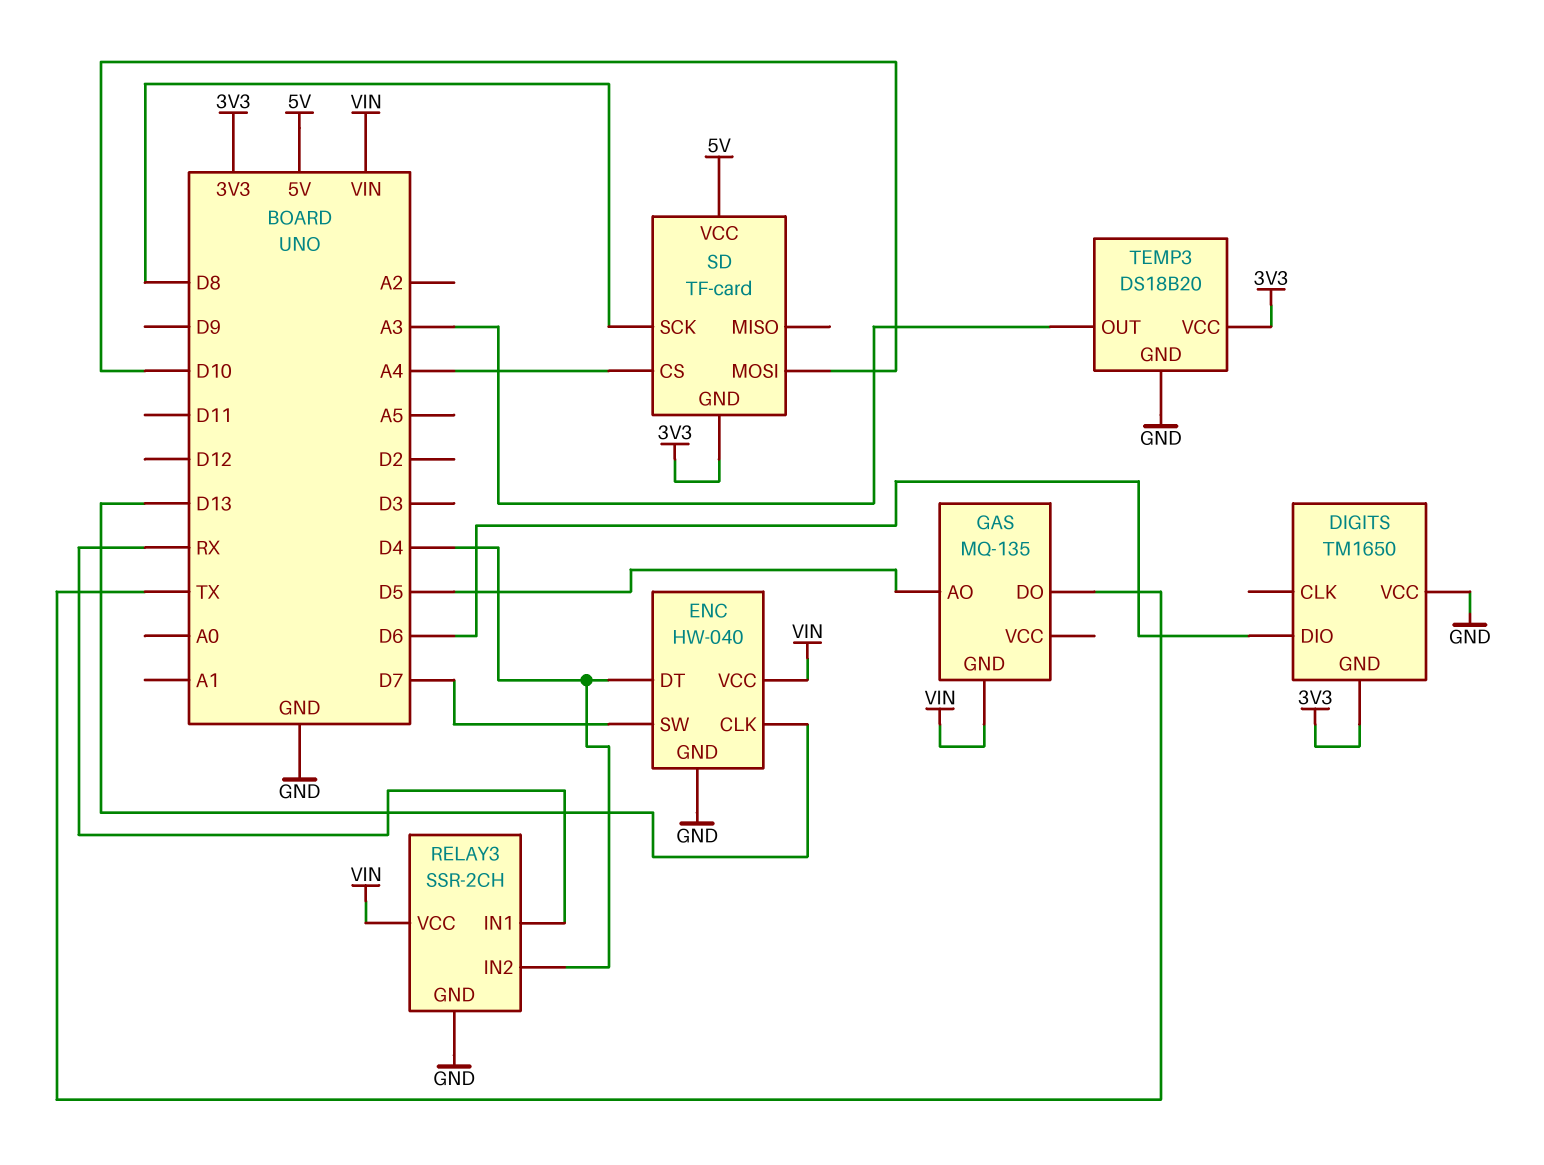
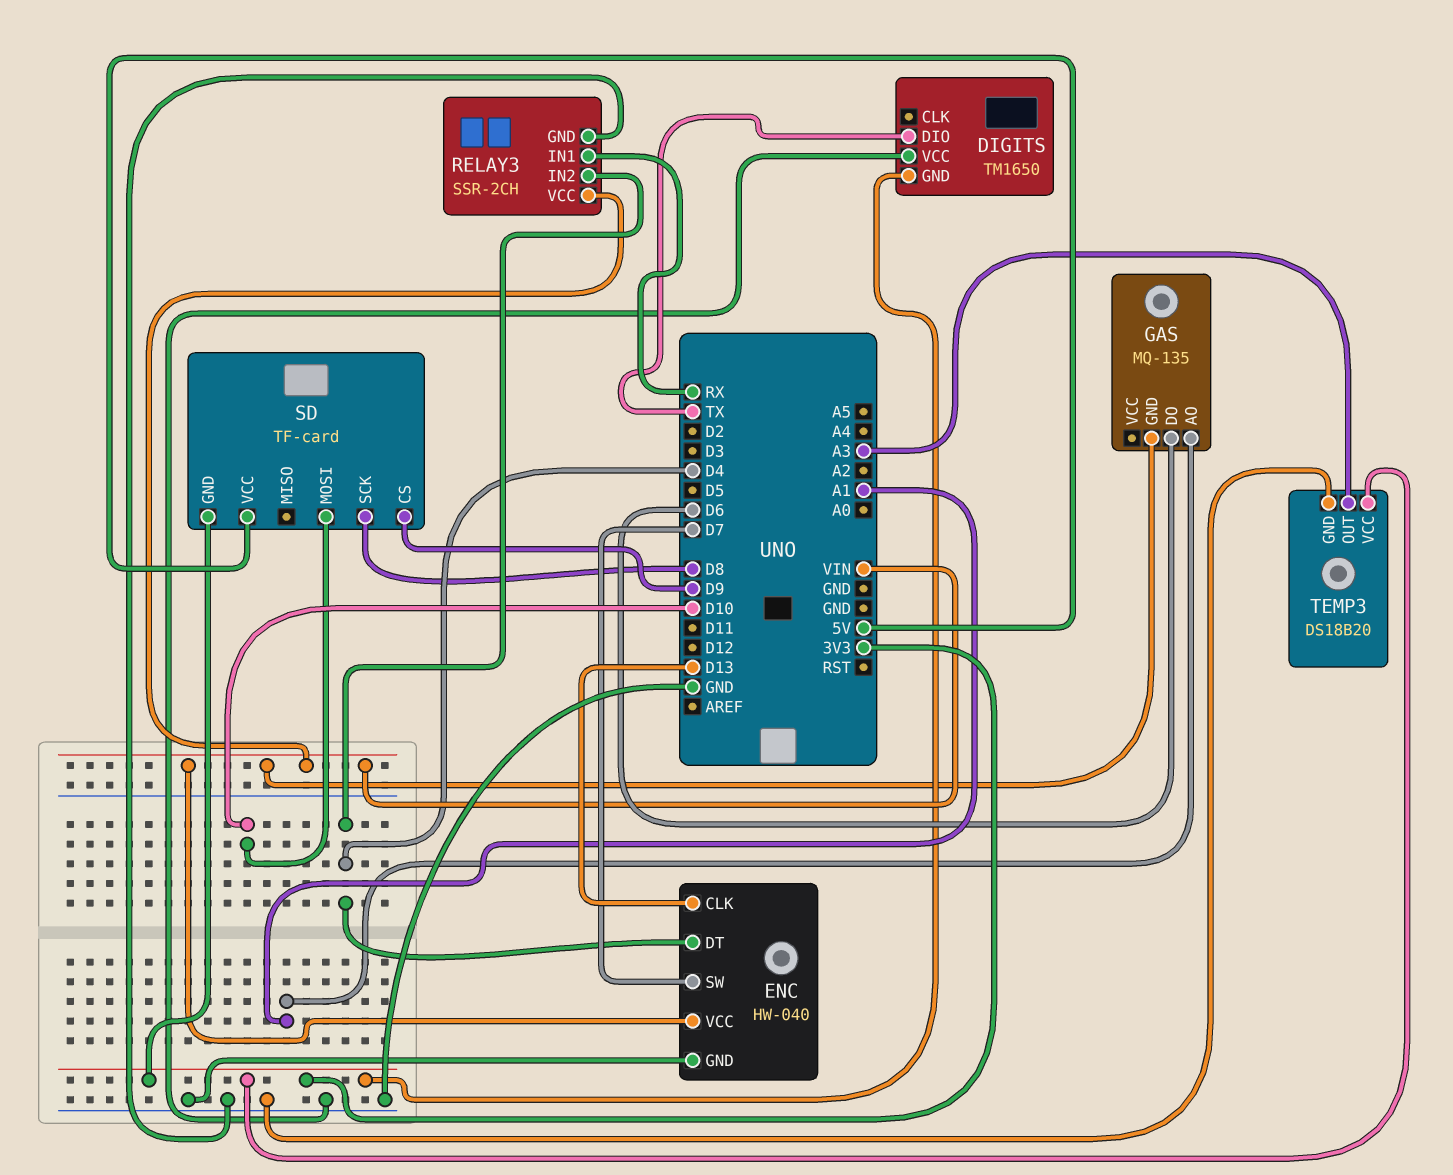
DIGITS pin DIO: D6 -> TX
GAS pin AO: D5 -> A1
GAS pin DO: TX -> D6
SD pin CS: A4 -> D9

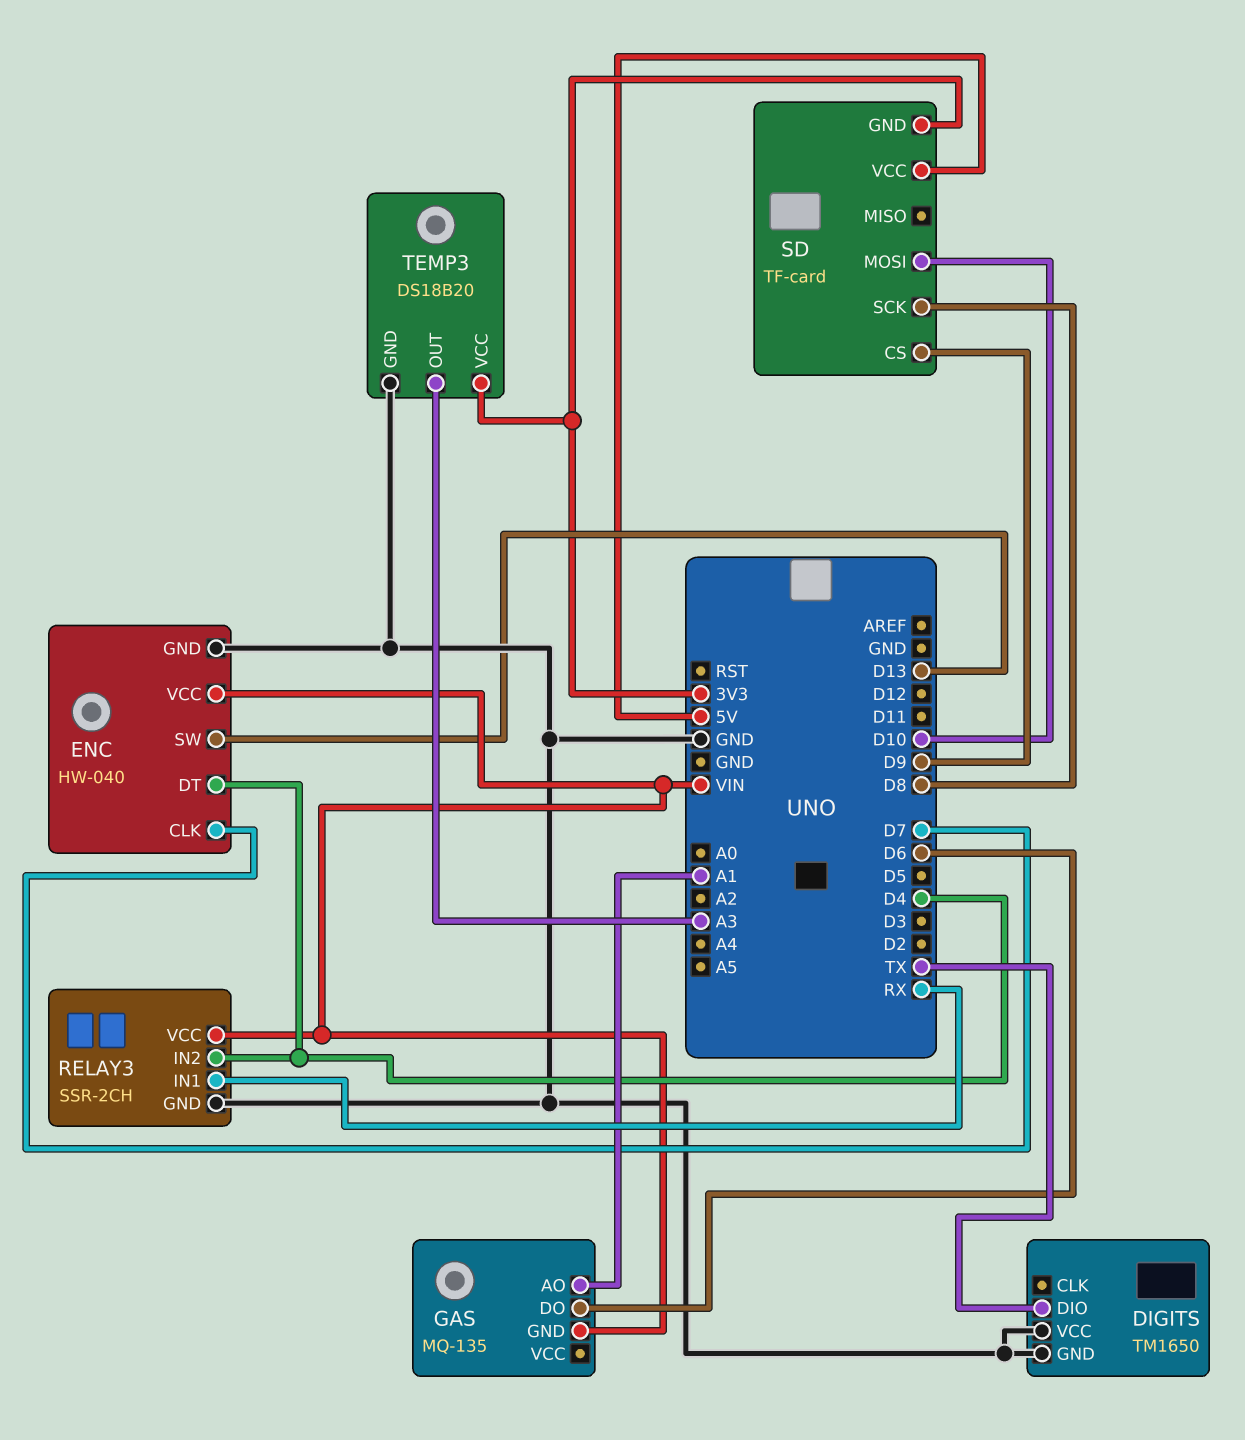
DIGITS pin GND: 3V3 -> GND
ENC pin CLK: D13 -> D7
ENC pin SW: D7 -> D13

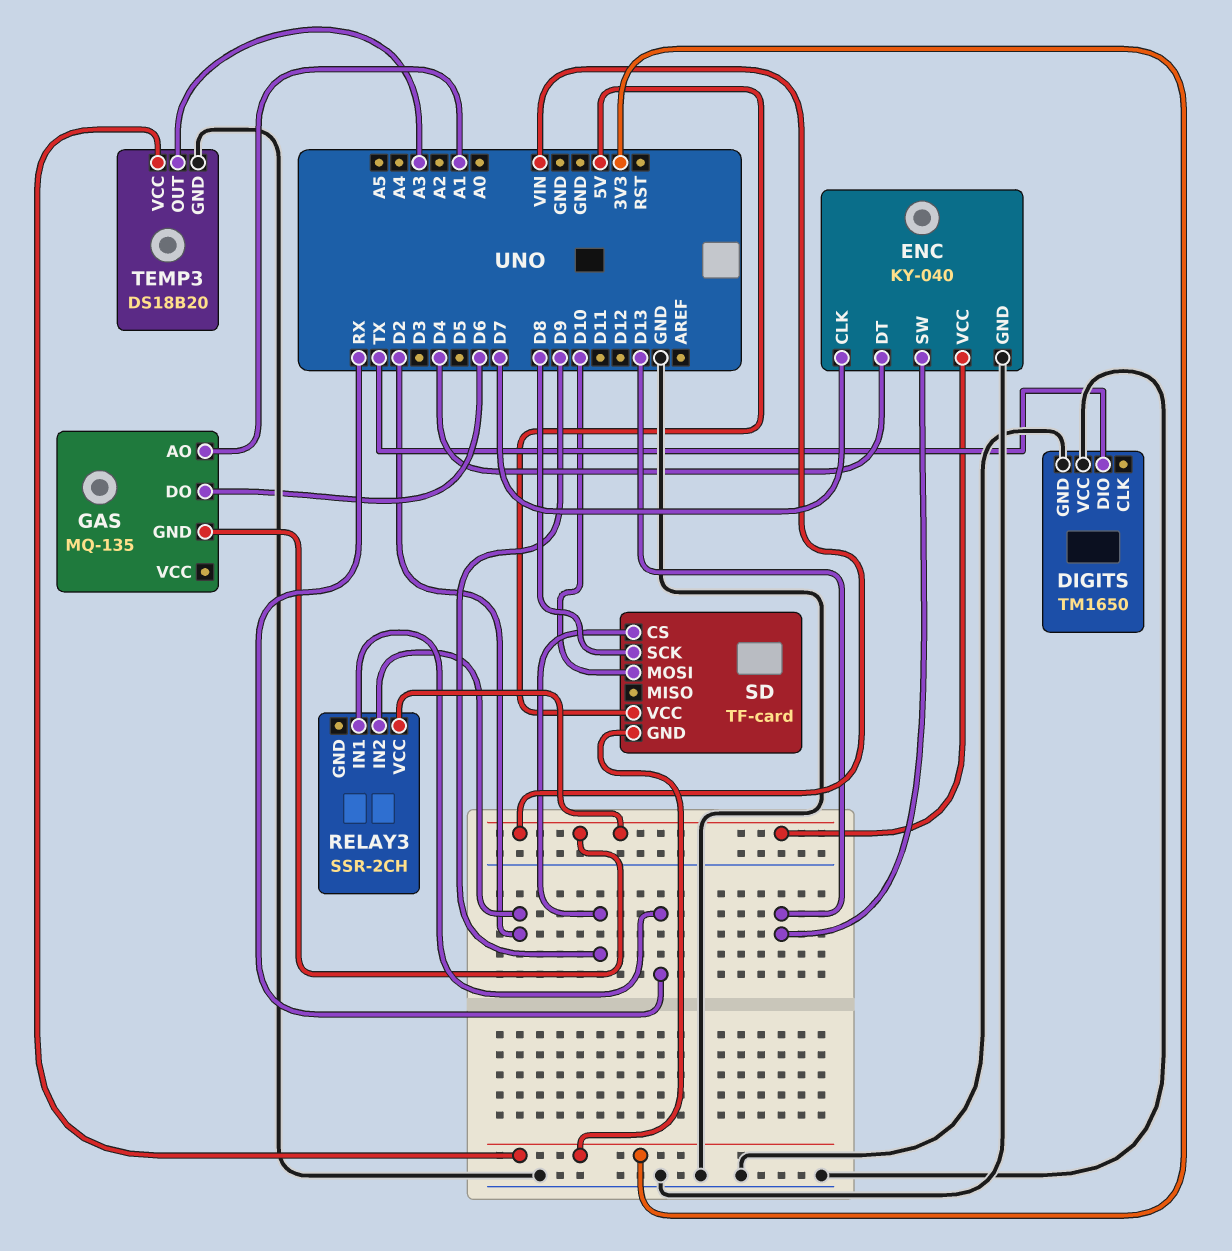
ENC: HW-040 -> KY-040
RELAY3 pin GND: GND -> none
RELAY3 pin IN2: D4 -> D2

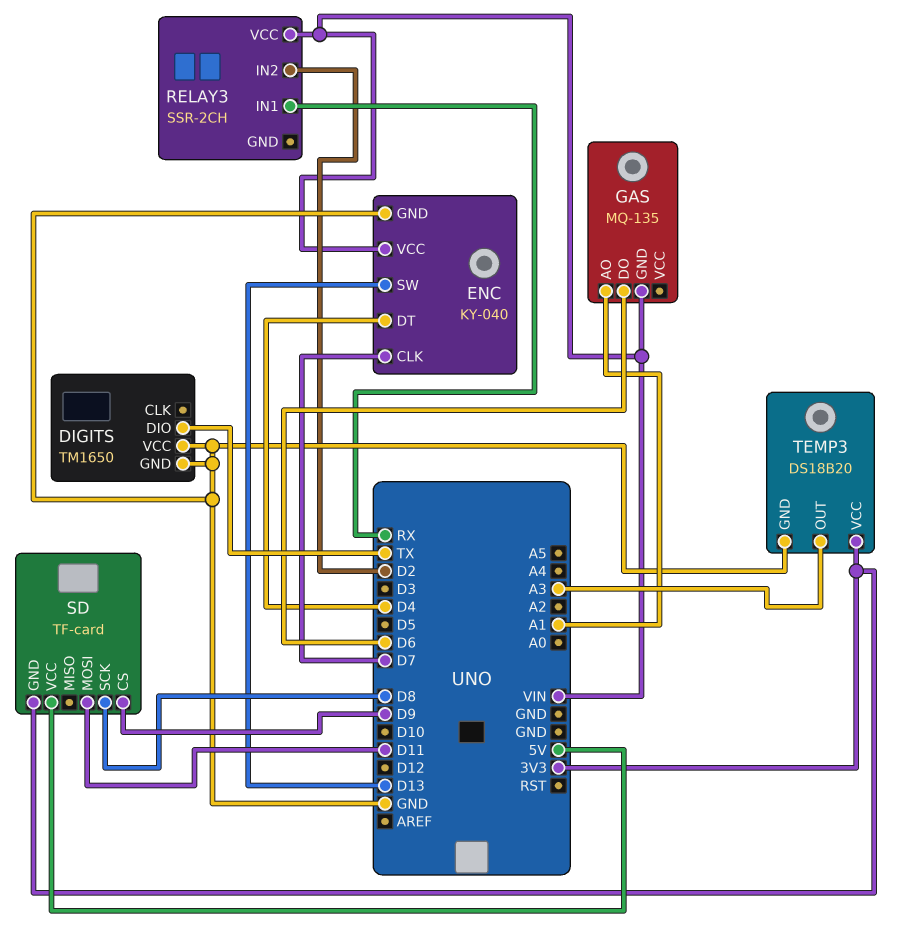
SD pin MOSI: D10 -> D11

